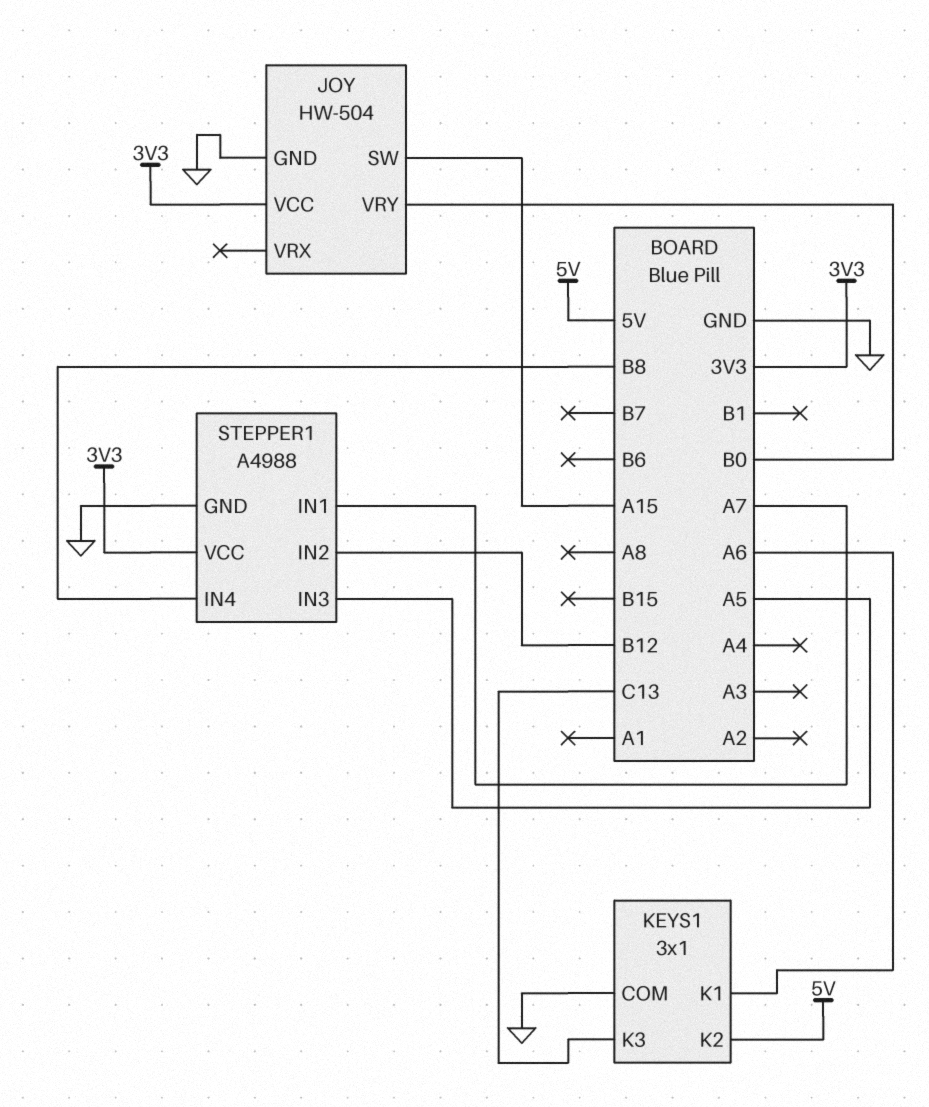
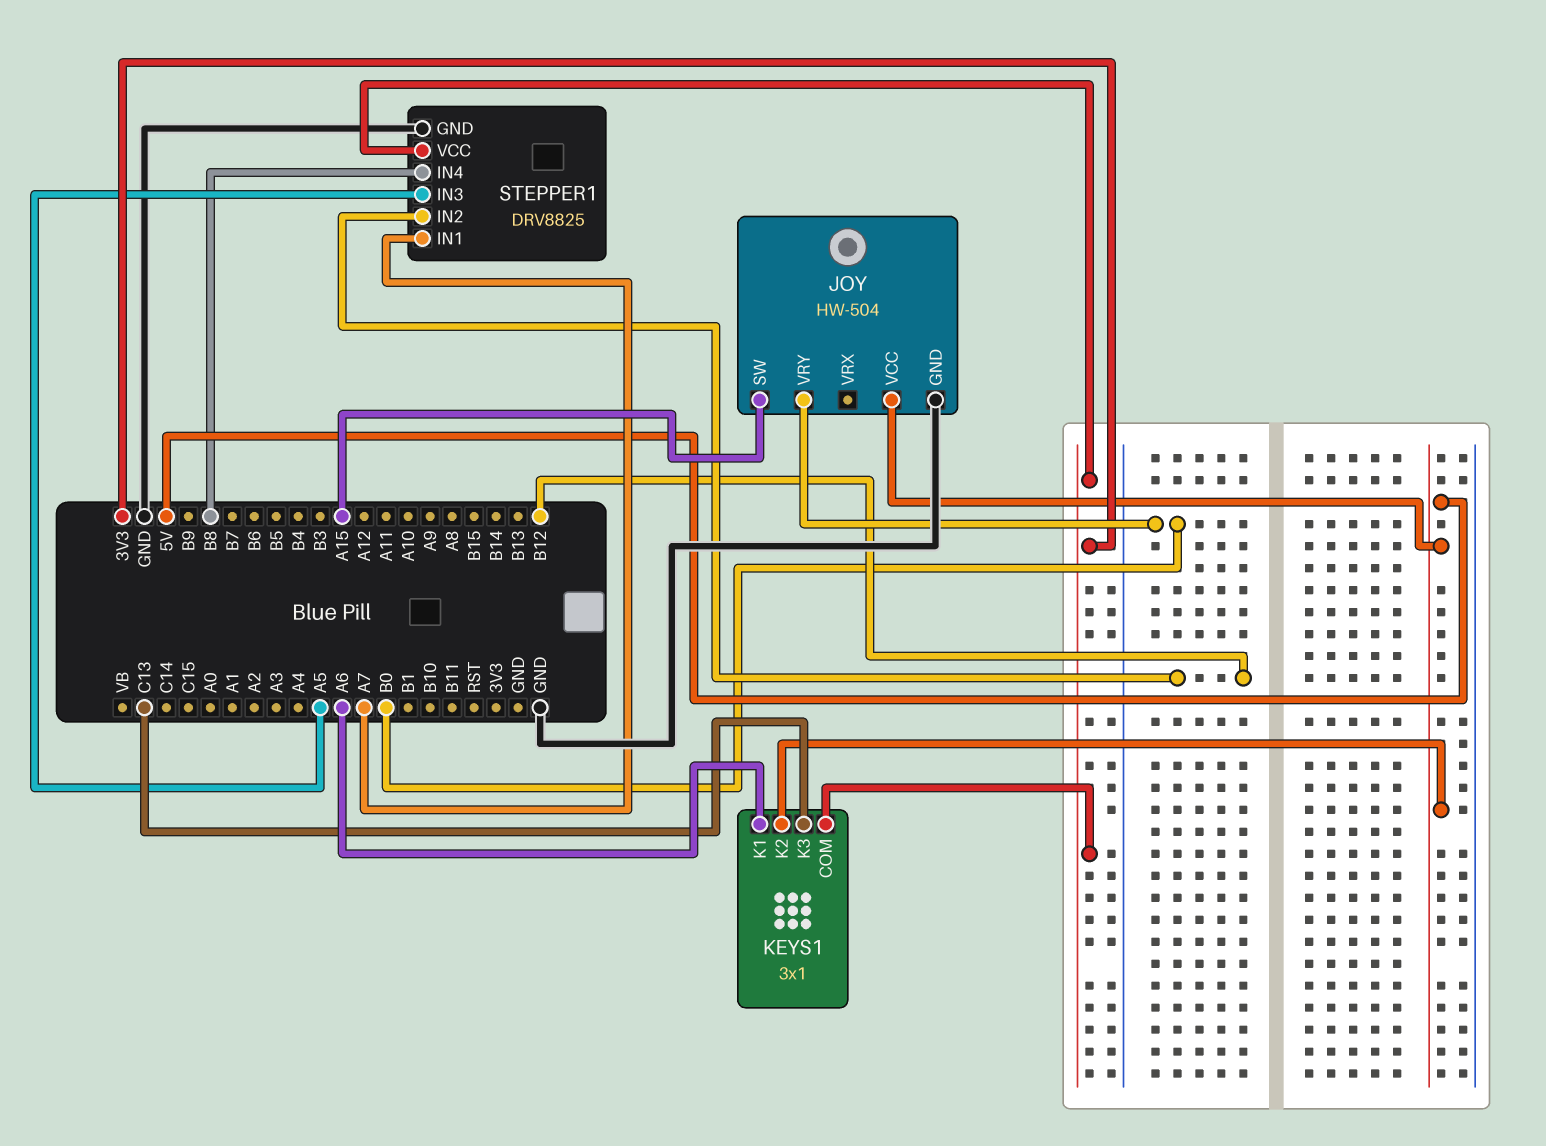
JOY pin VCC: 3V3 -> 5V
KEYS1 pin COM: GND -> 3V3
STEPPER1: A4988 -> DRV8825

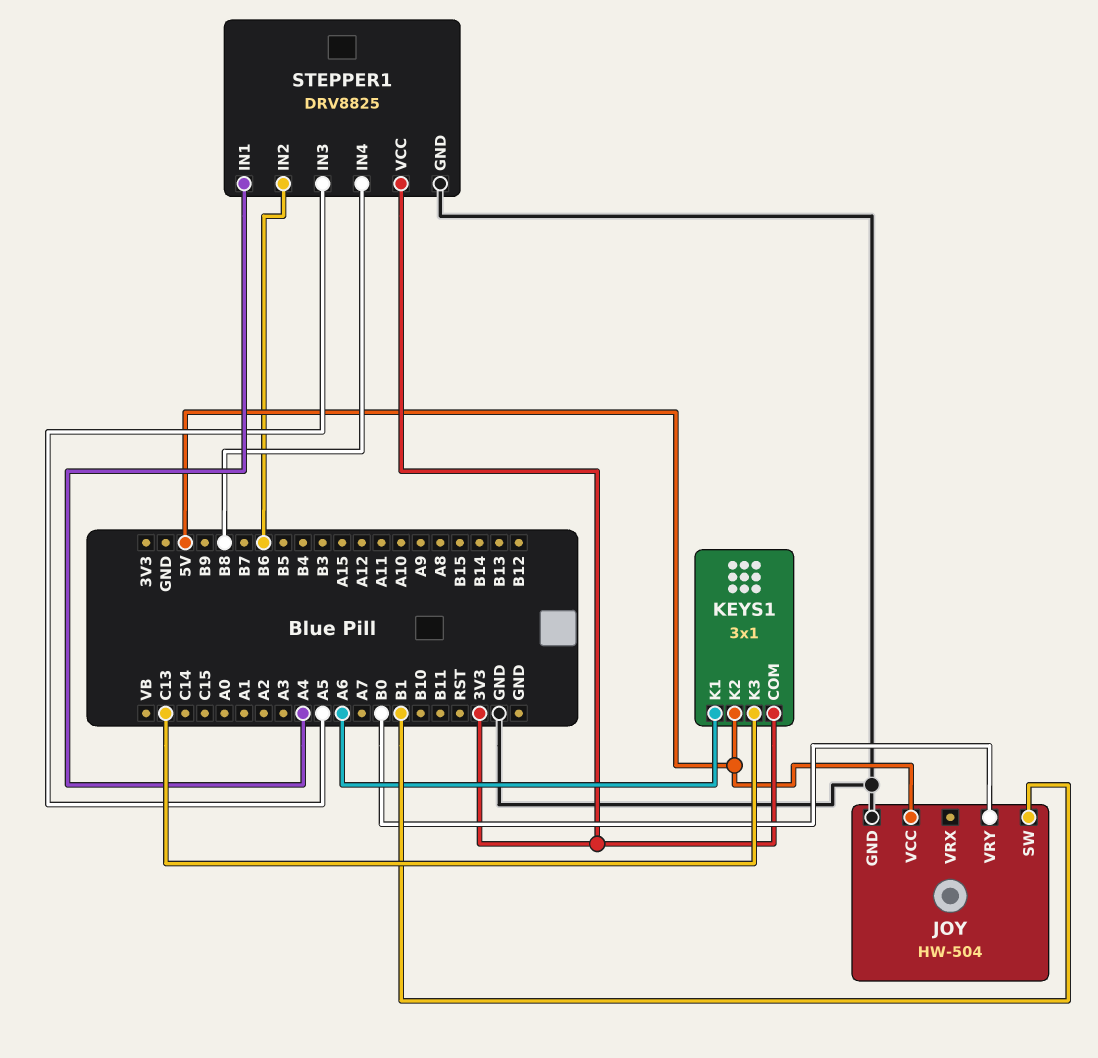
JOY pin SW: A15 -> B1
STEPPER1 pin IN1: A7 -> A4
STEPPER1 pin IN2: B12 -> B6

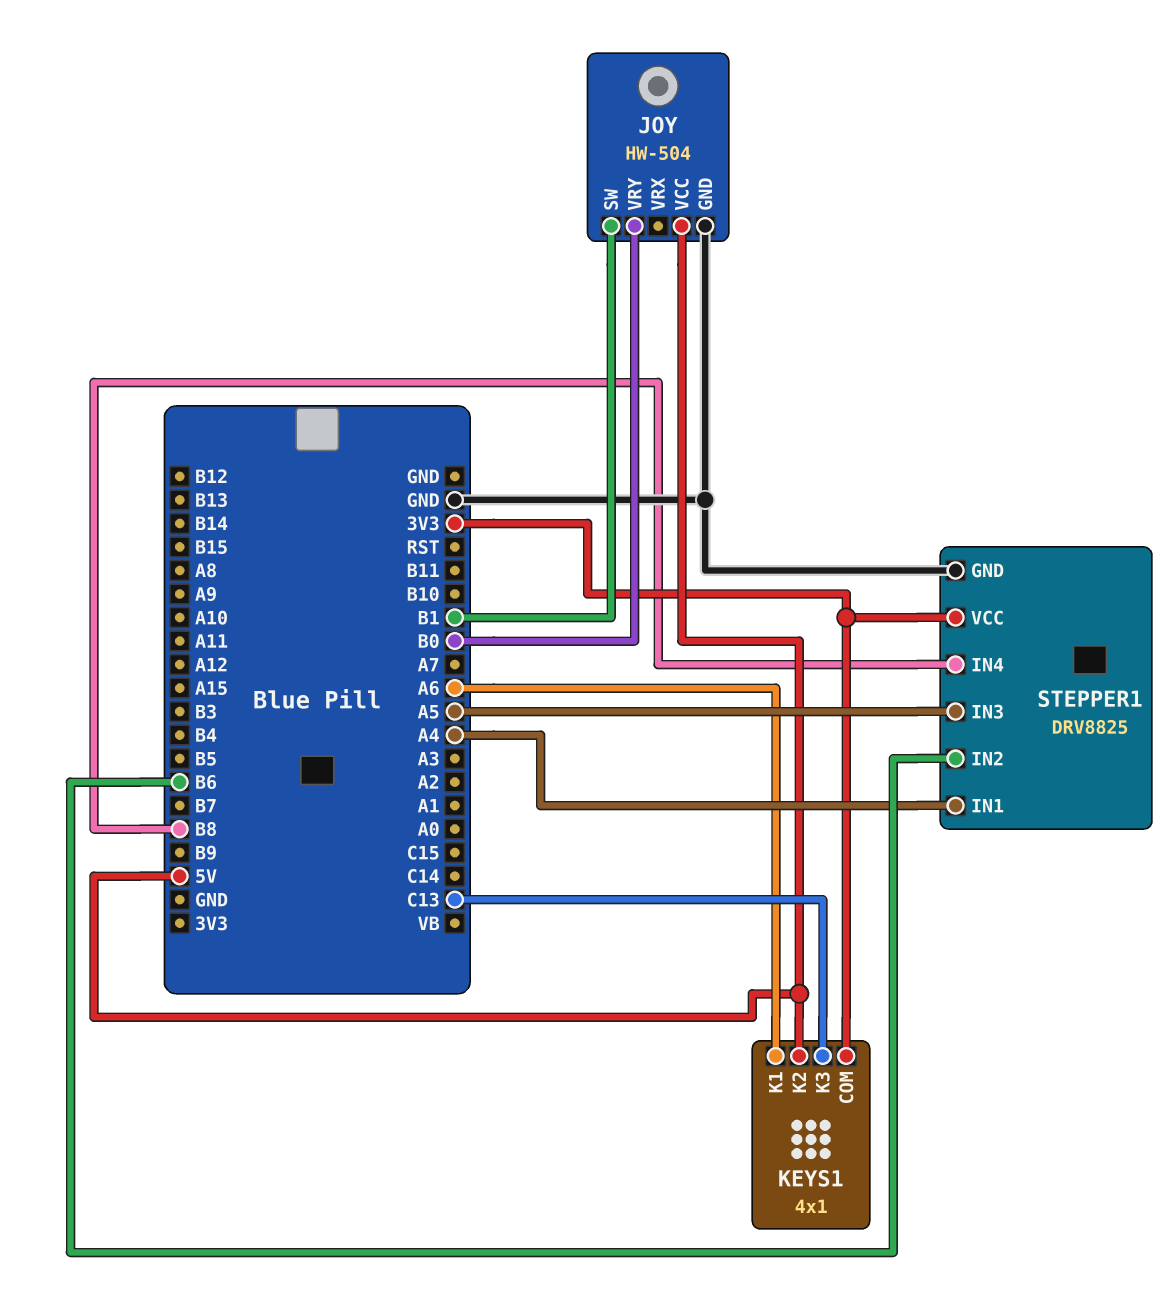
KEYS1: 3x1 -> 4x1

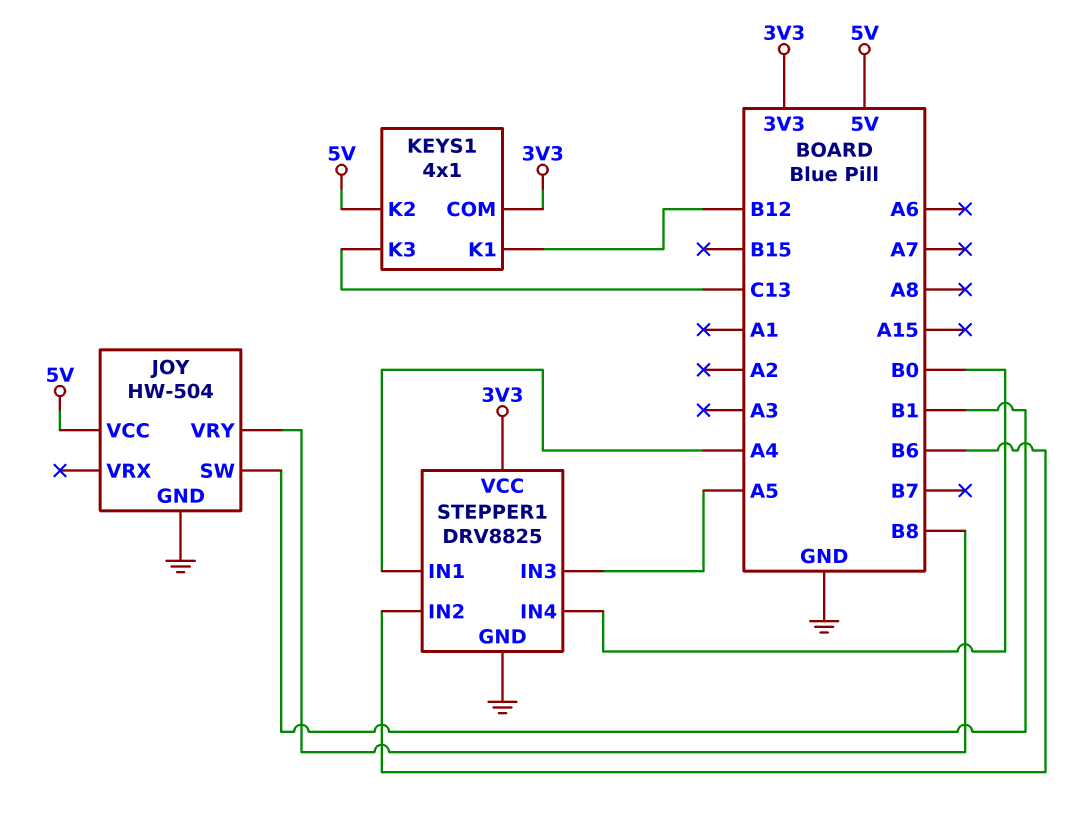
JOY pin VRY: B0 -> B8
KEYS1 pin K1: A6 -> B12
STEPPER1 pin IN4: B8 -> B0

